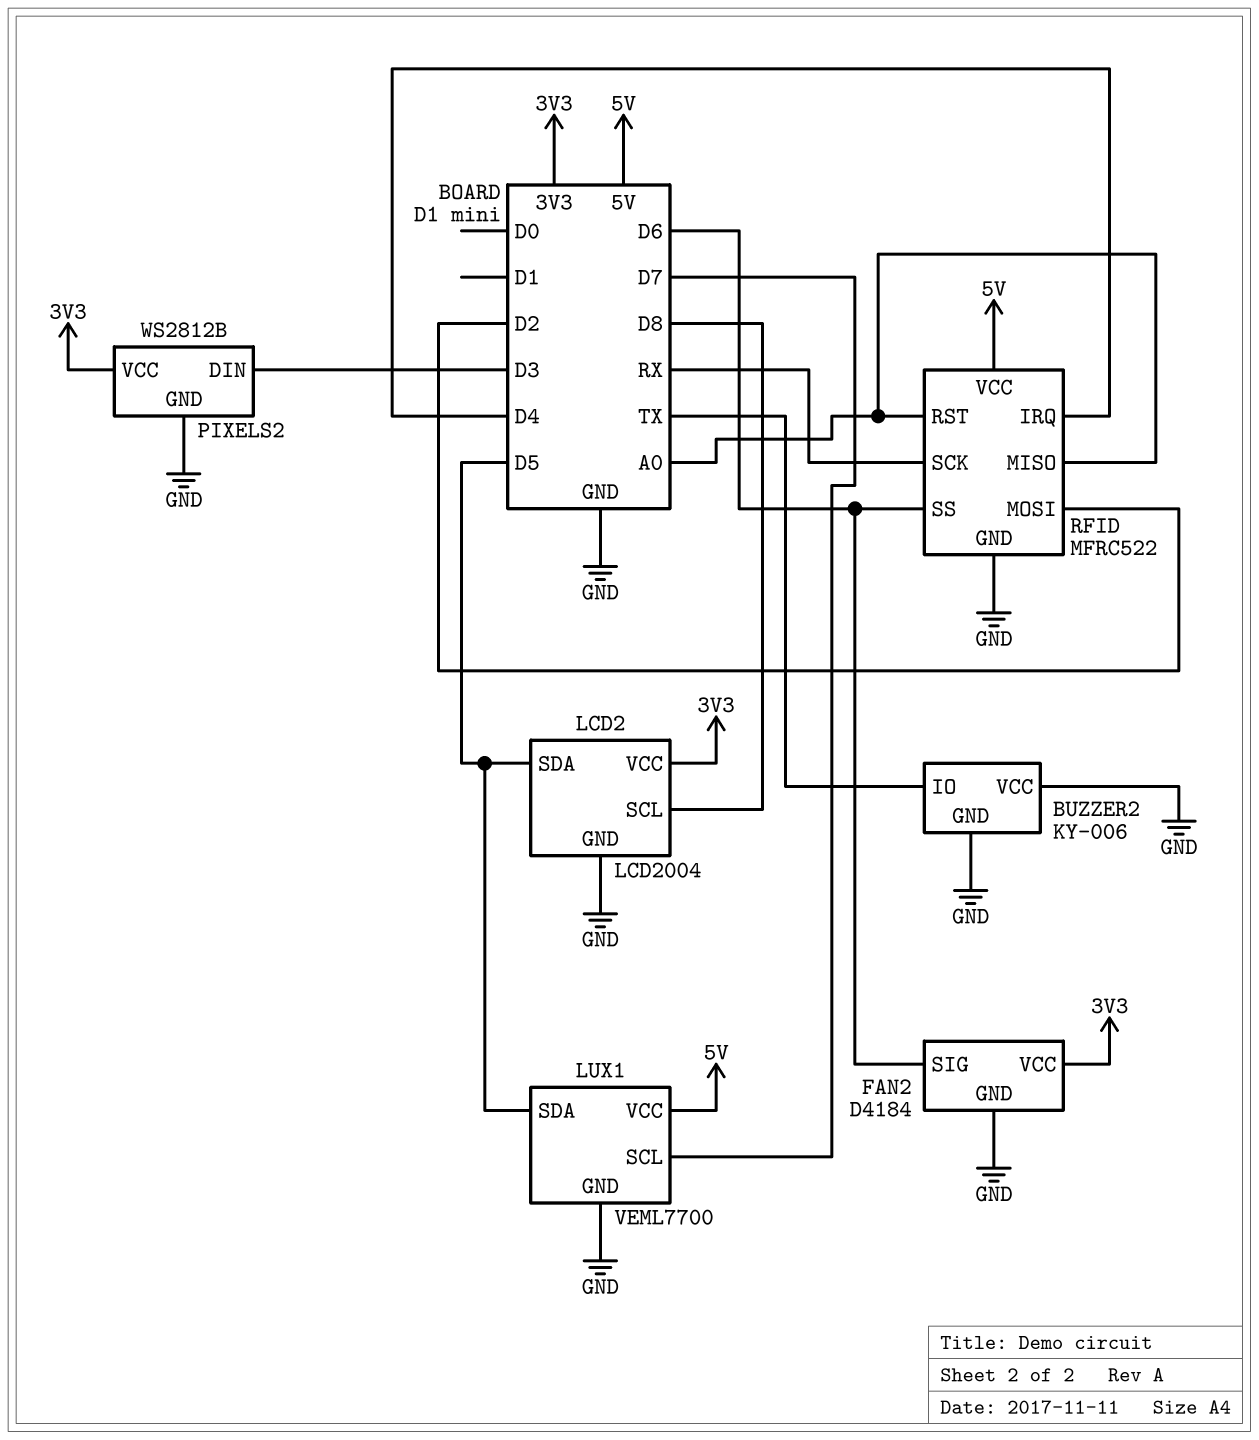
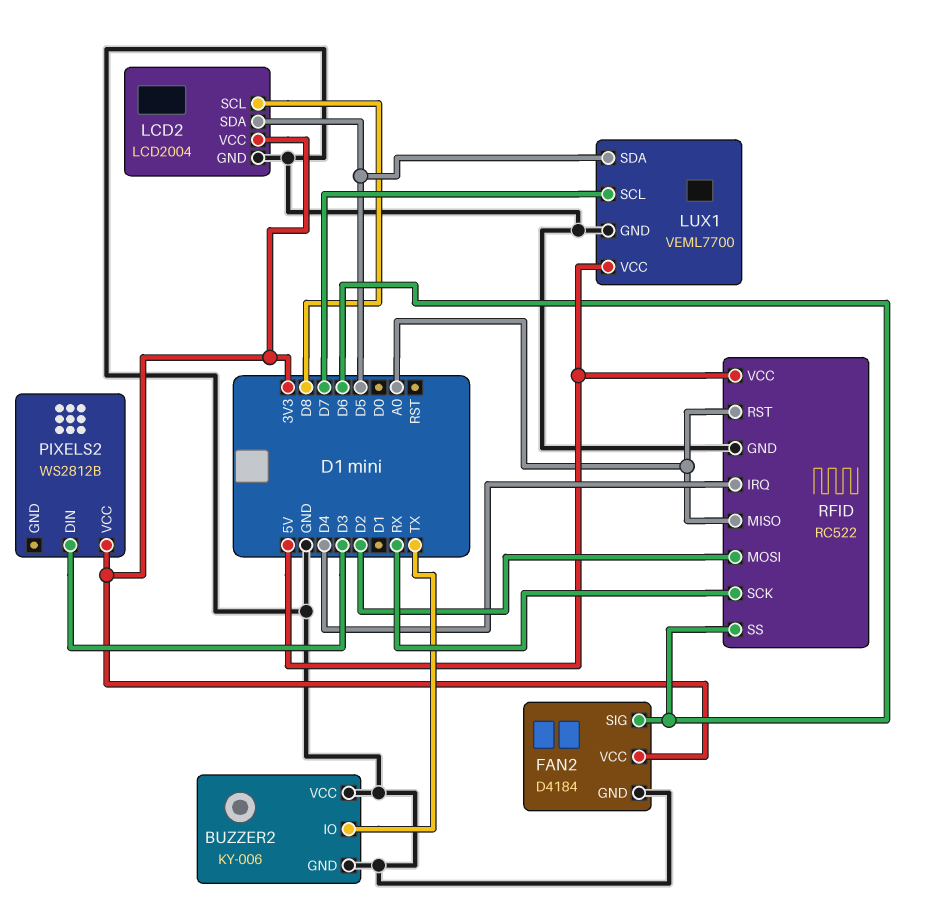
PIXELS2 pin GND: GND -> none
RFID: MFRC522 -> RC522

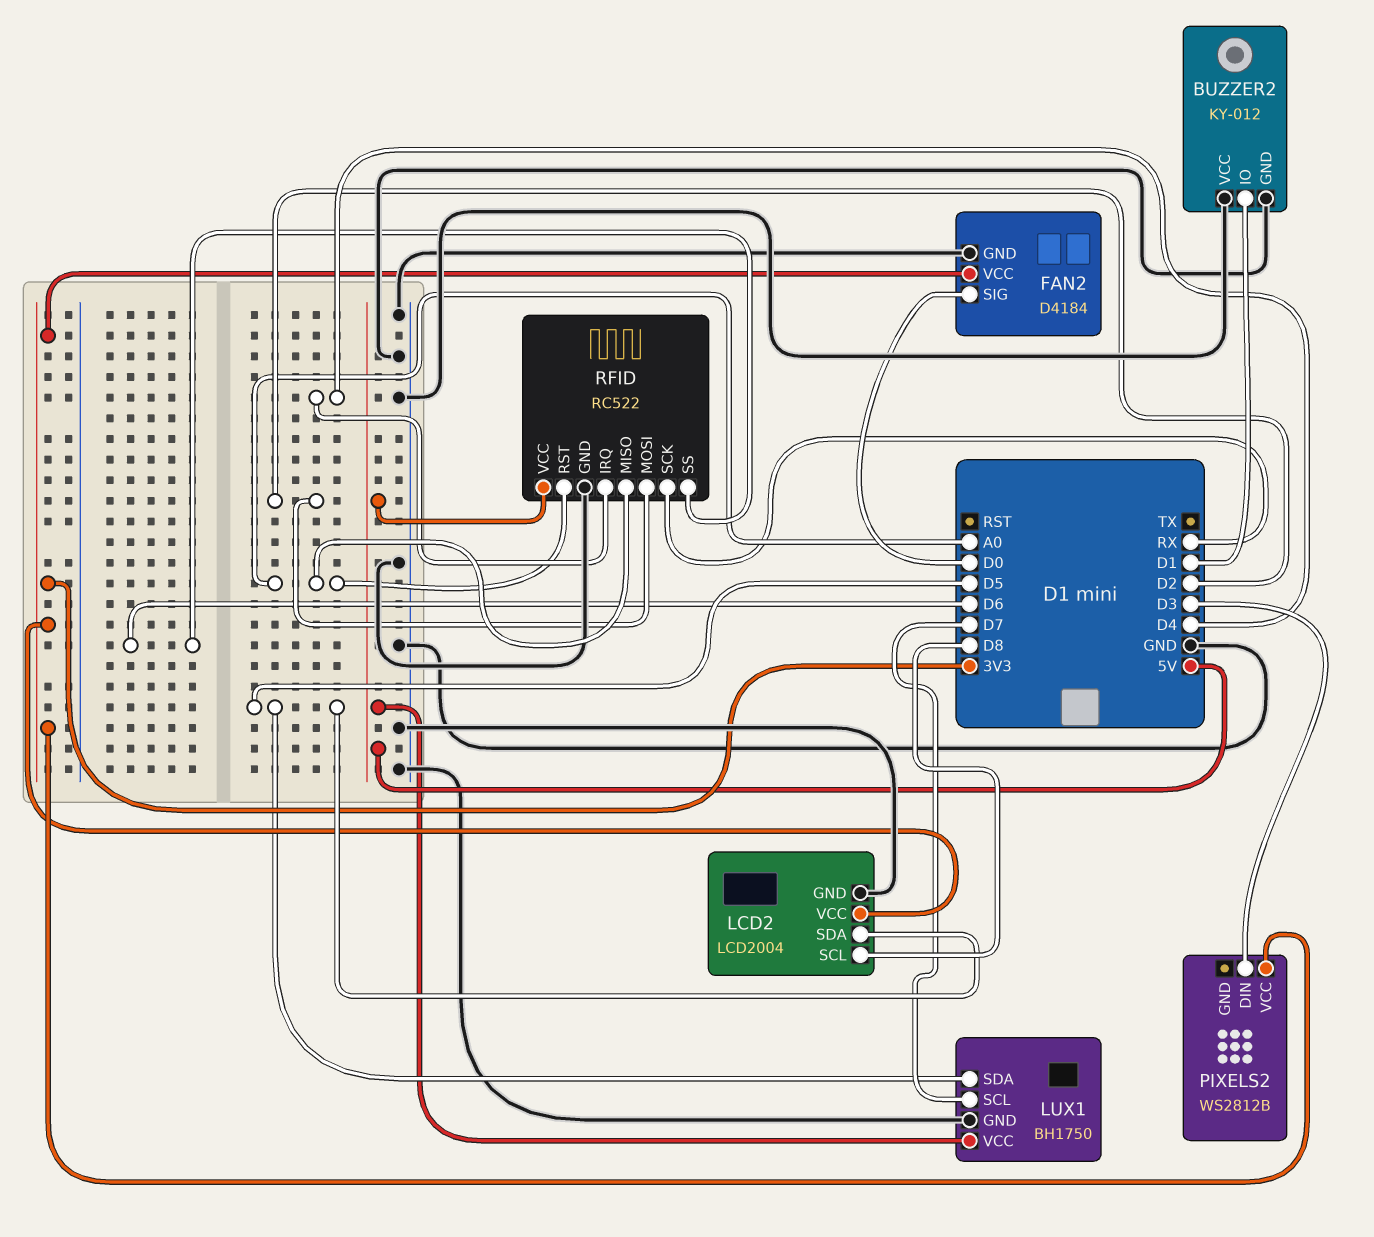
BUZZER2: KY-006 -> KY-012
BUZZER2 pin IO: TX -> D1
FAN2 pin SIG: D6 -> D0
LUX1: VEML7700 -> BH1750

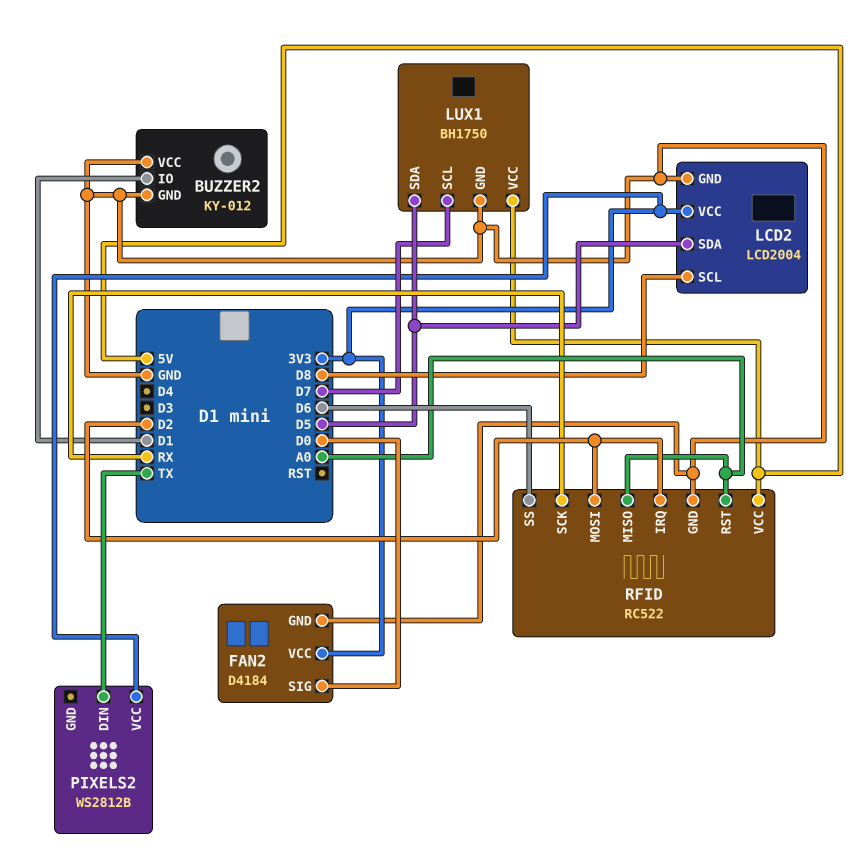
PIXELS2 pin DIN: D3 -> TX
RFID pin IRQ: D4 -> D2

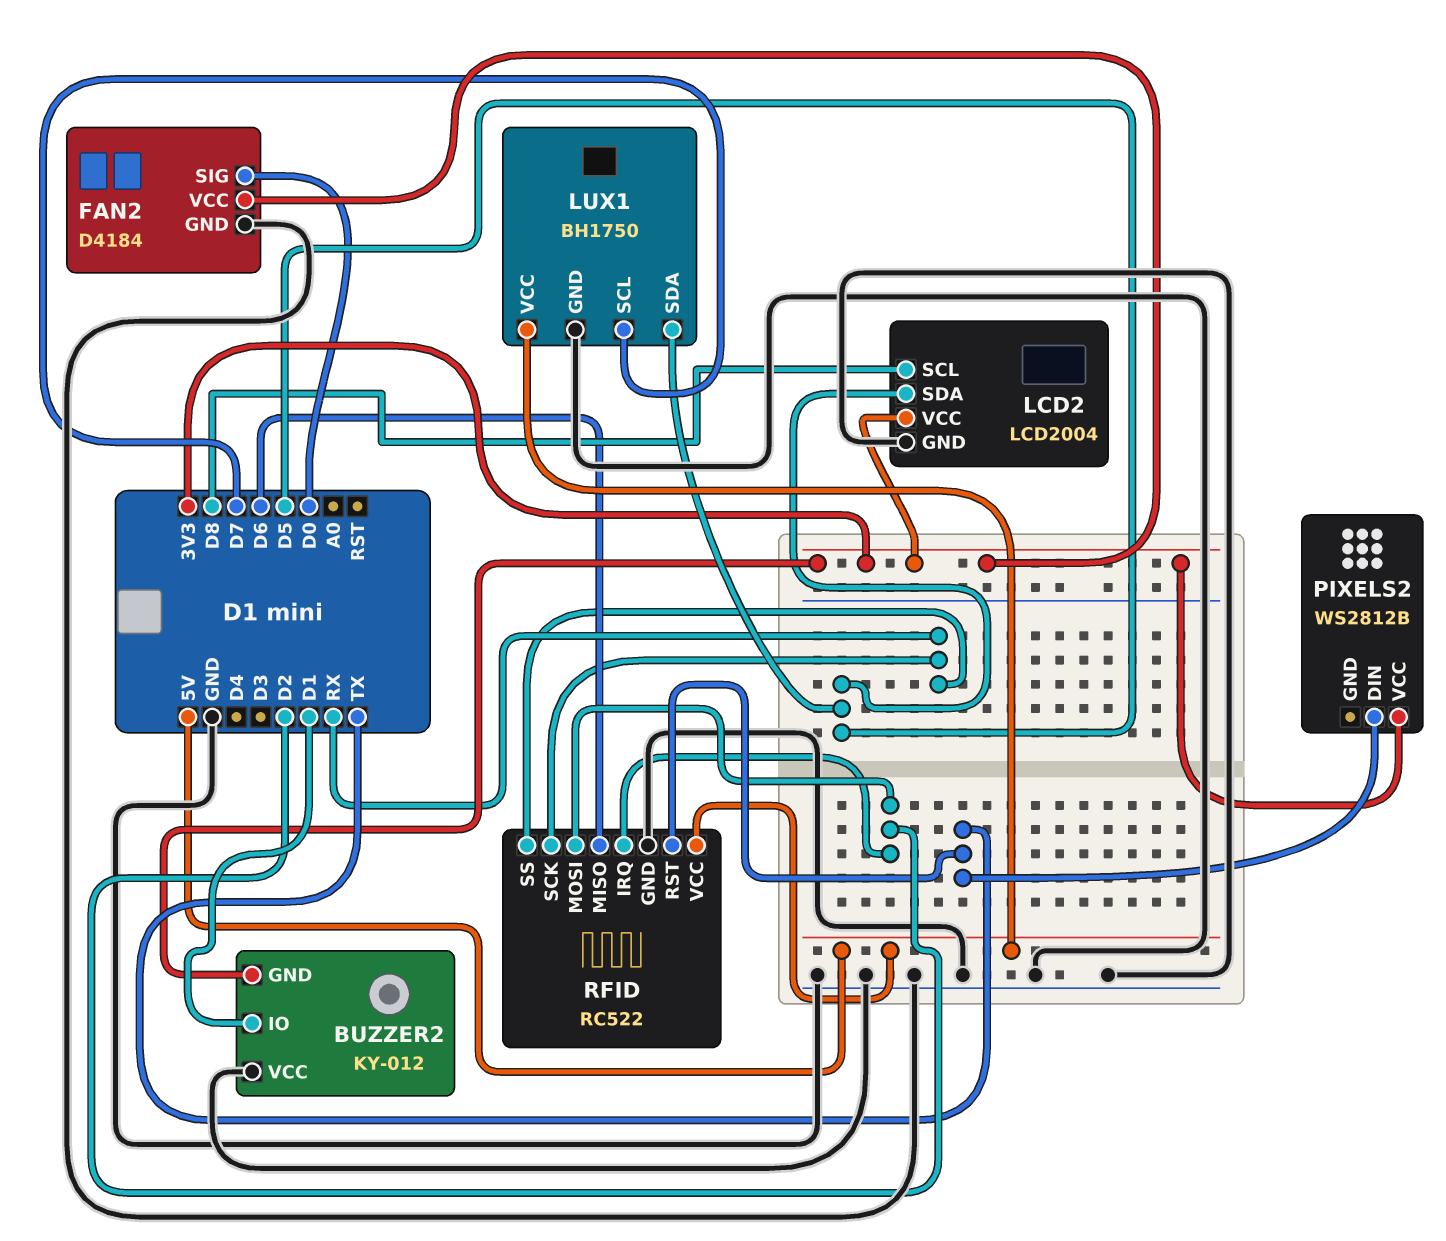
BUZZER2 pin GND: GND -> 3V3
RFID pin MISO: A0 -> D6
RFID pin RST: A0 -> TX
RFID pin SS: D6 -> RX

